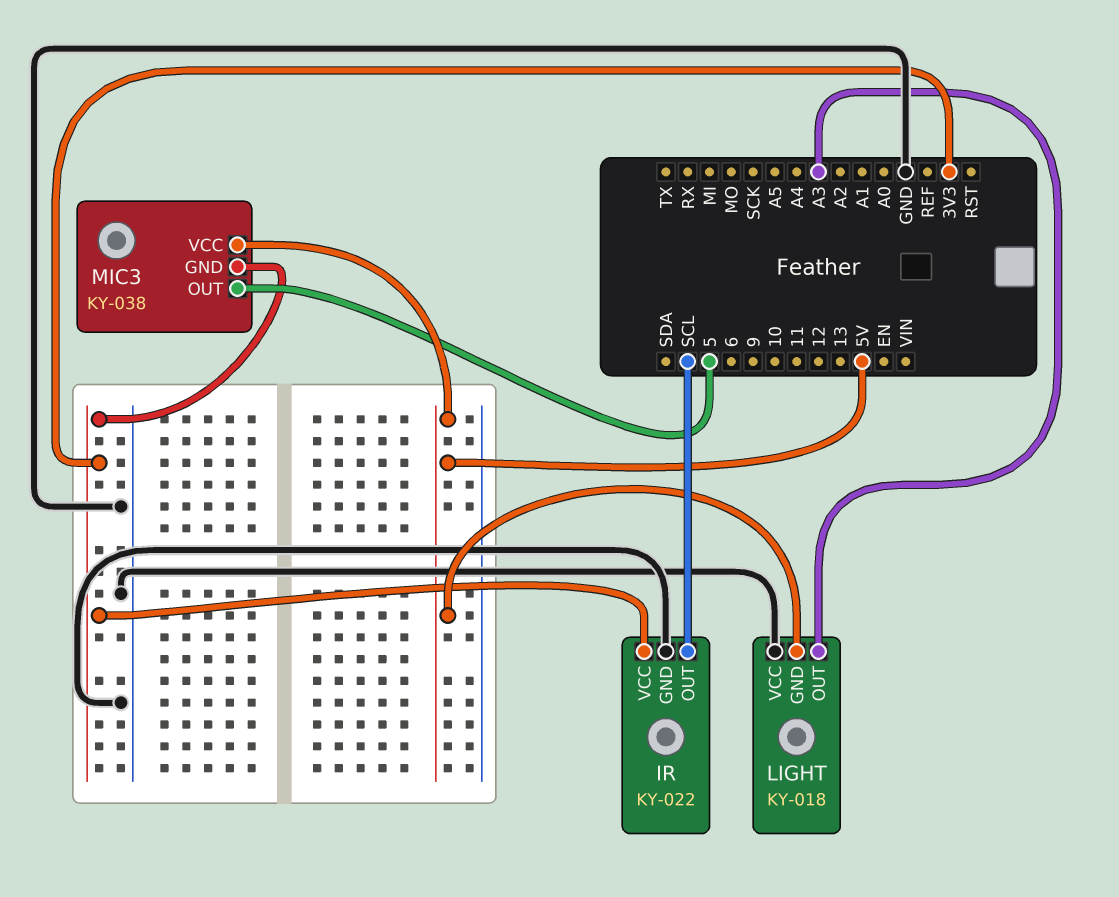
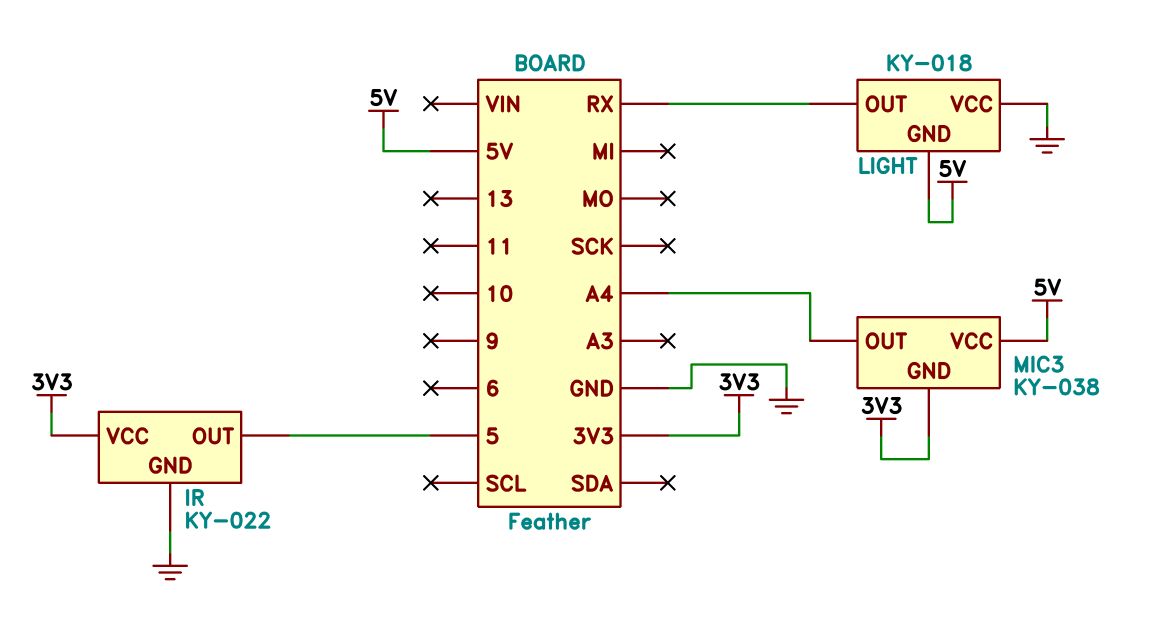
IR pin OUT: SCL -> 5
LIGHT pin OUT: A3 -> RX
MIC3 pin OUT: 5 -> A4

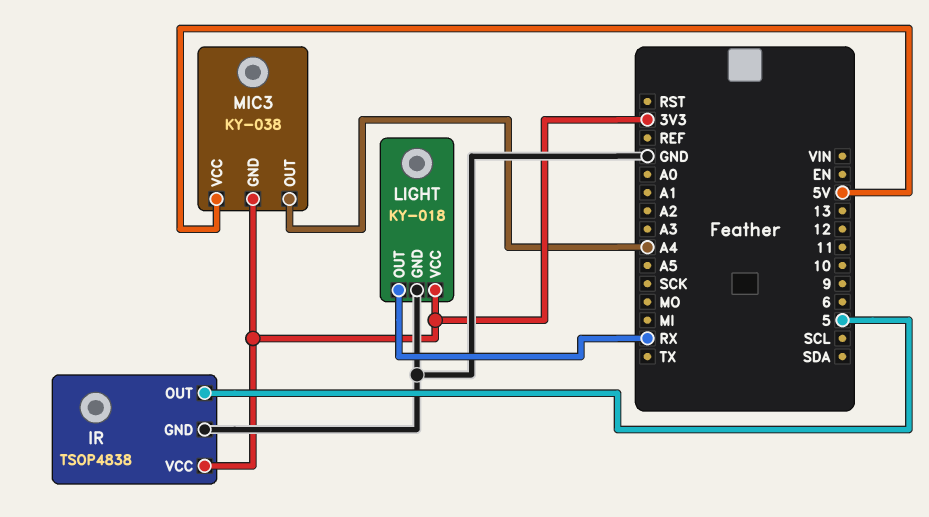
IR: KY-022 -> TSOP4838
LIGHT pin GND: 5V -> GND
LIGHT pin VCC: GND -> 3V3

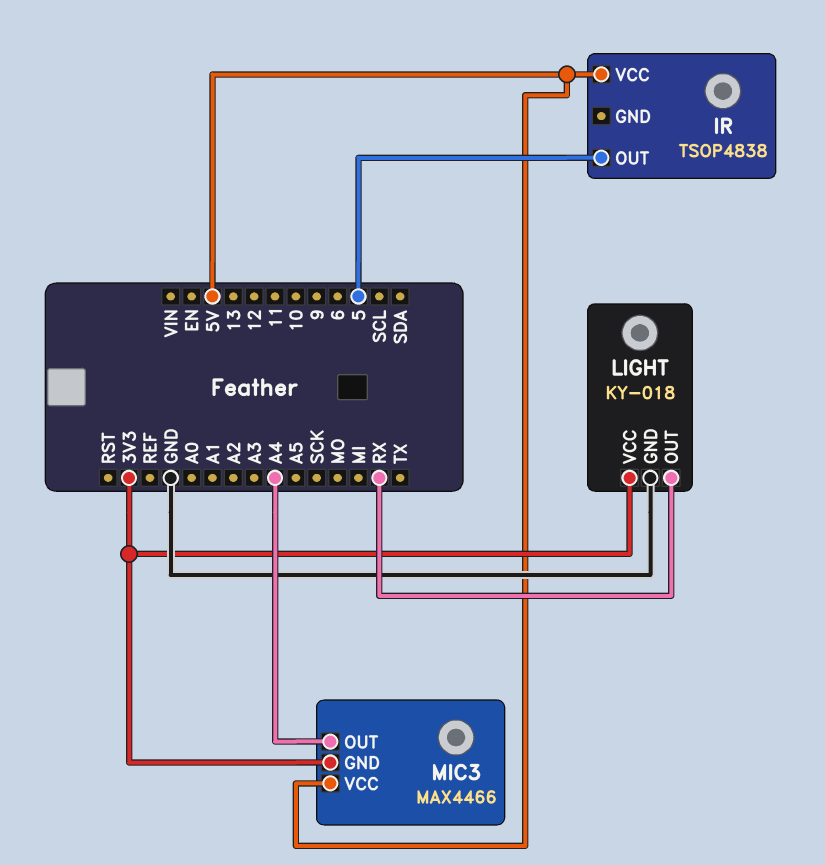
IR pin GND: GND -> none
IR pin VCC: 3V3 -> 5V
MIC3: KY-038 -> MAX4466

